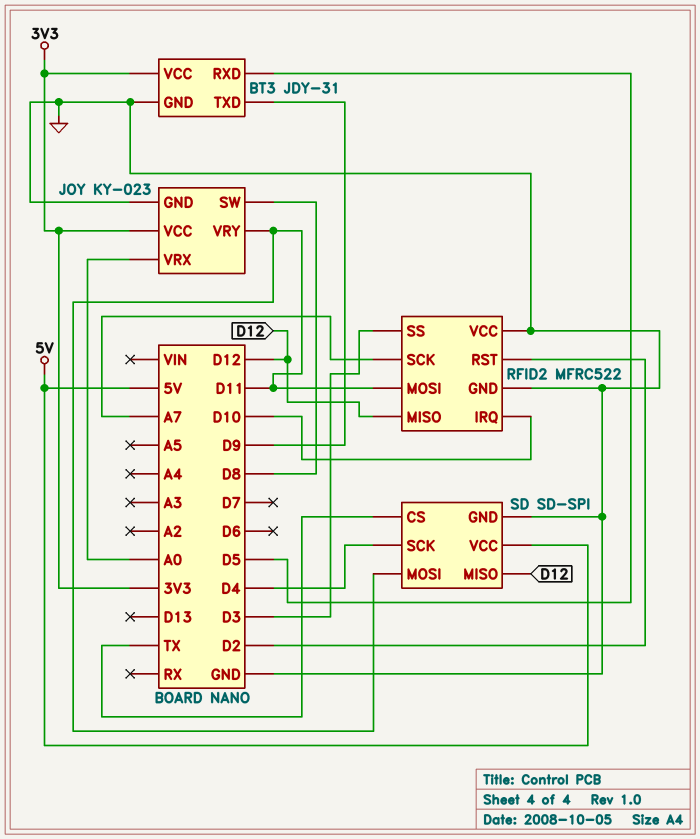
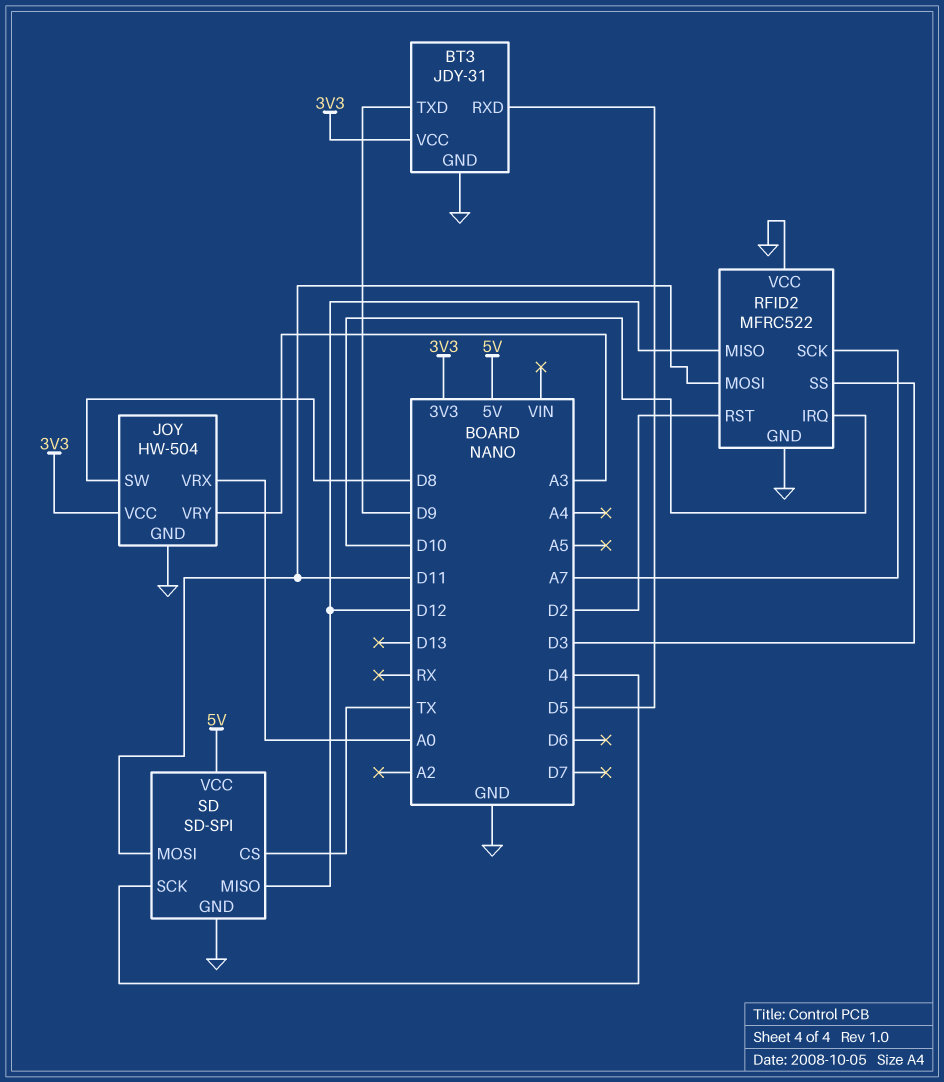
JOY: KY-023 -> HW-504
JOY pin VRY: D11 -> A3

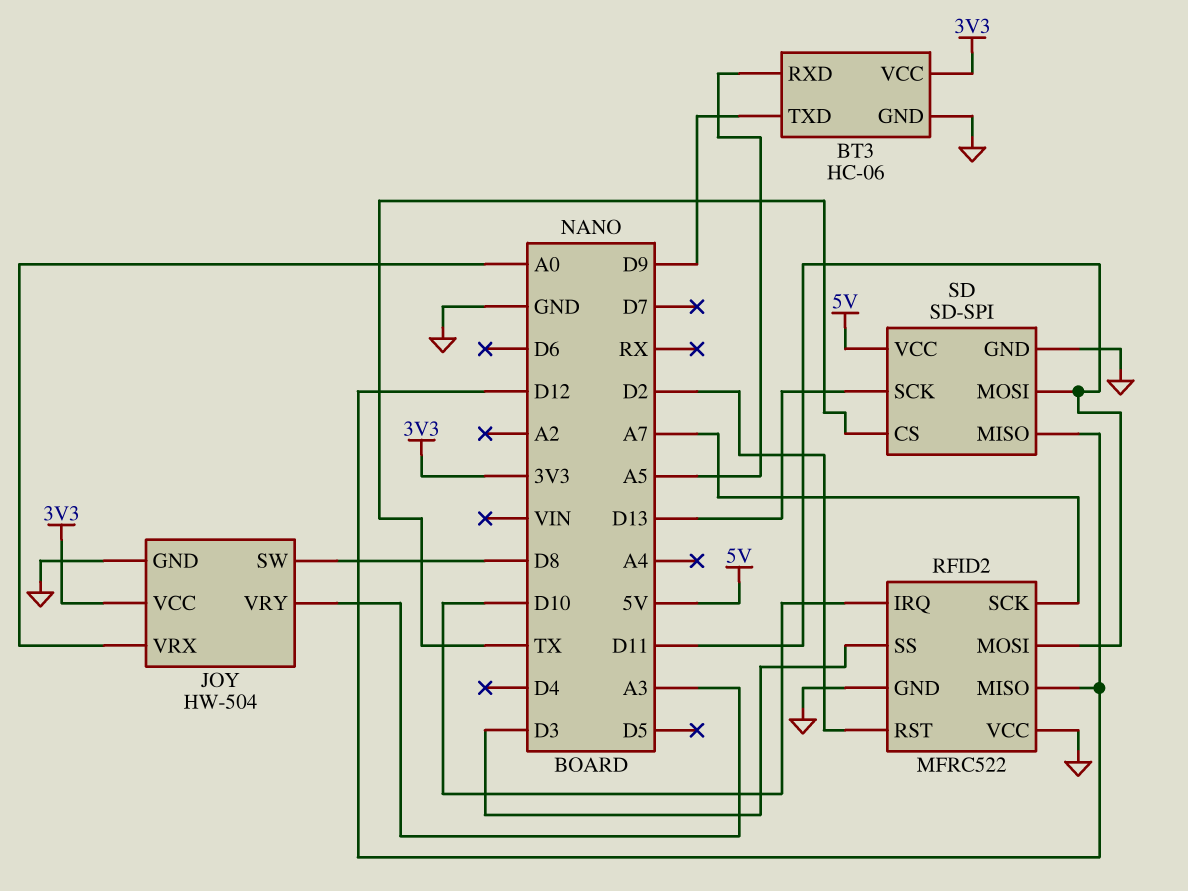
BT3: JDY-31 -> HC-06
BT3 pin RXD: D5 -> A5
SD pin SCK: D4 -> D13

